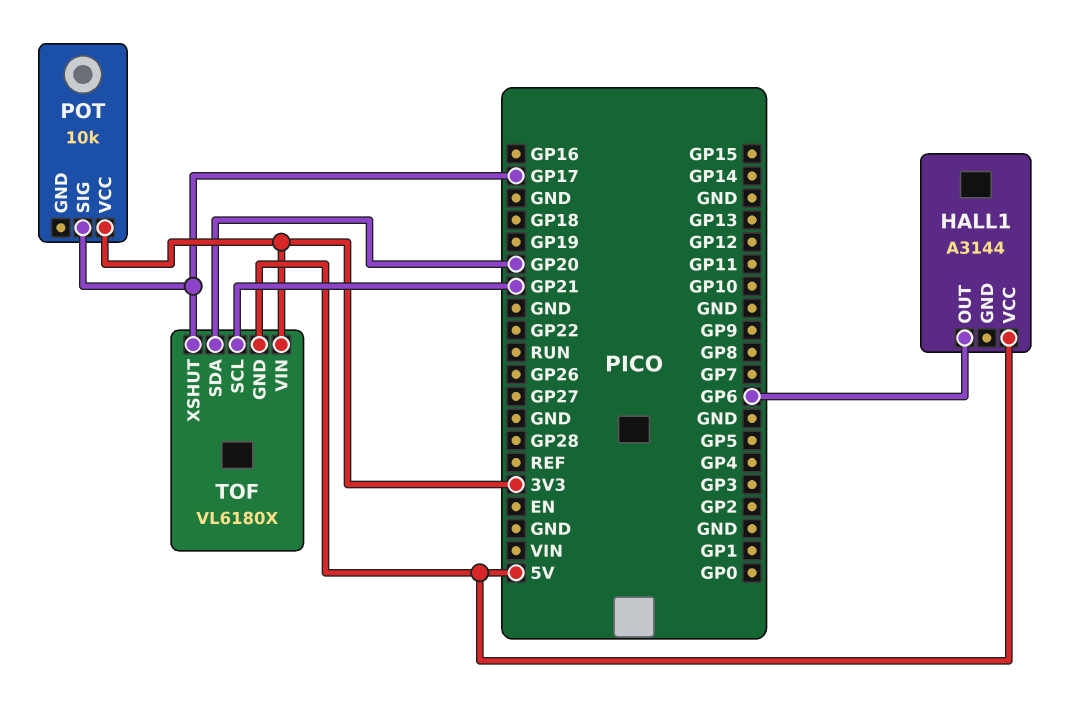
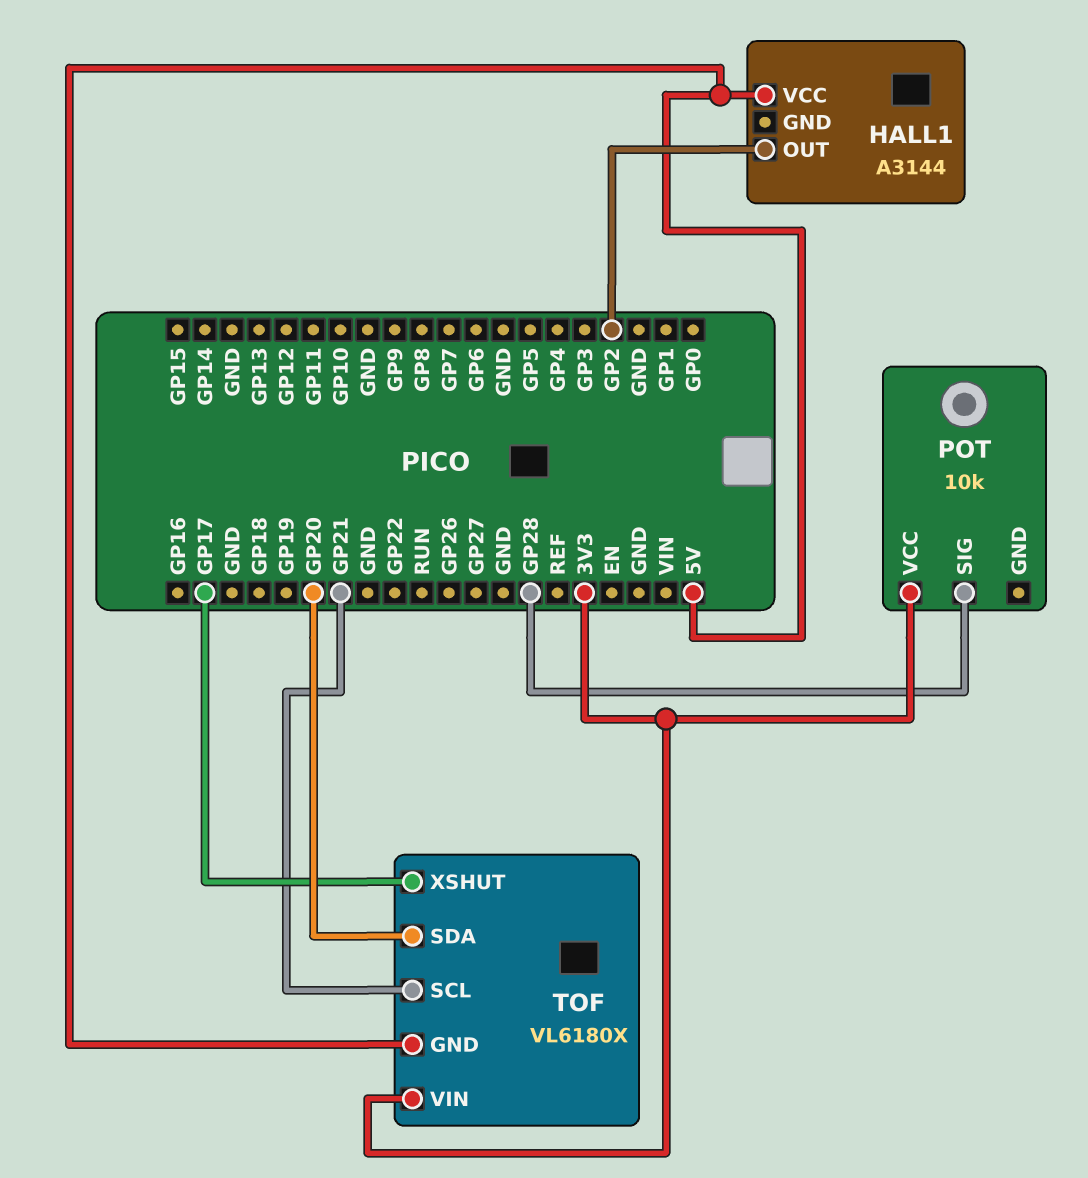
HALL1 pin OUT: GP6 -> GP2
POT pin SIG: GP17 -> GP28

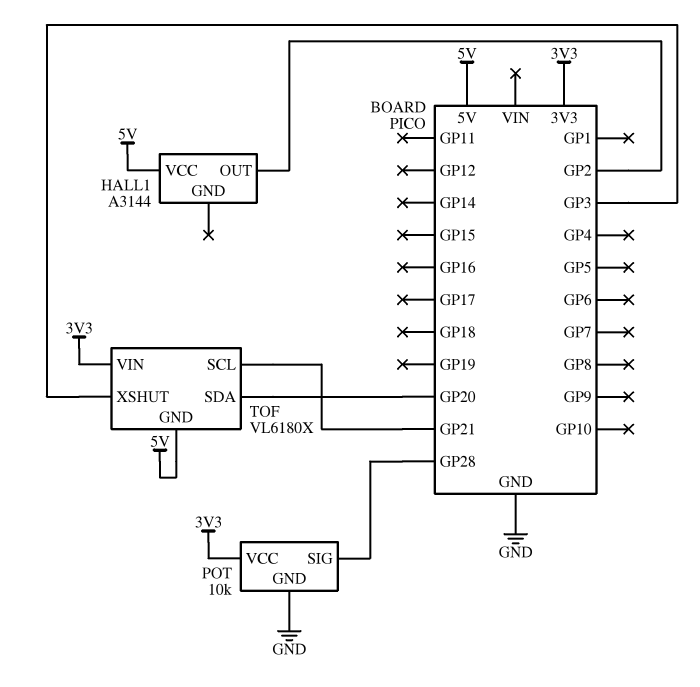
POT pin GND: none -> GND
TOF pin XSHUT: GP17 -> GP3

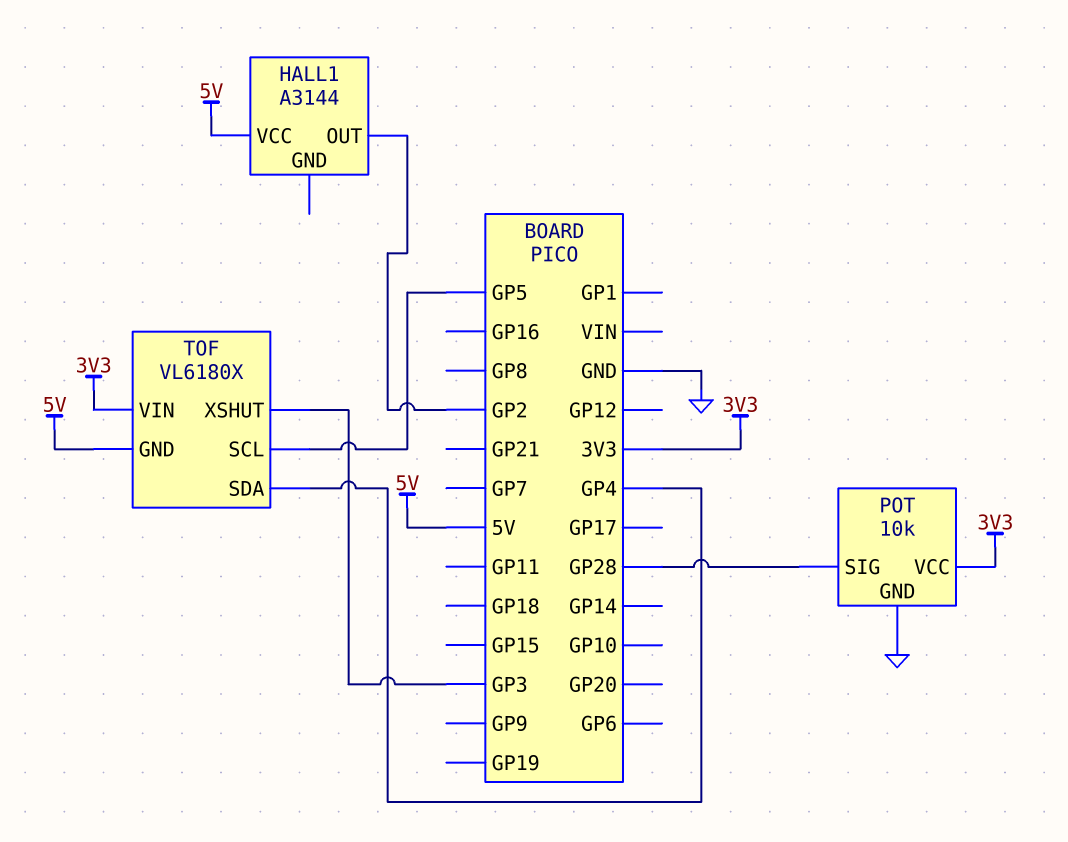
TOF pin SCL: GP21 -> GP5
TOF pin SDA: GP20 -> GP4

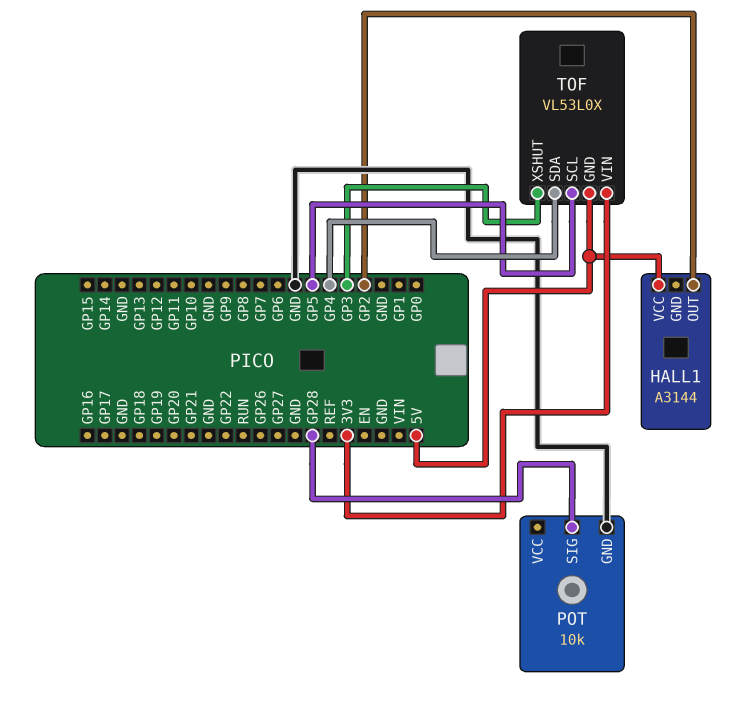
POT pin VCC: 3V3 -> none
TOF: VL6180X -> VL53L0X

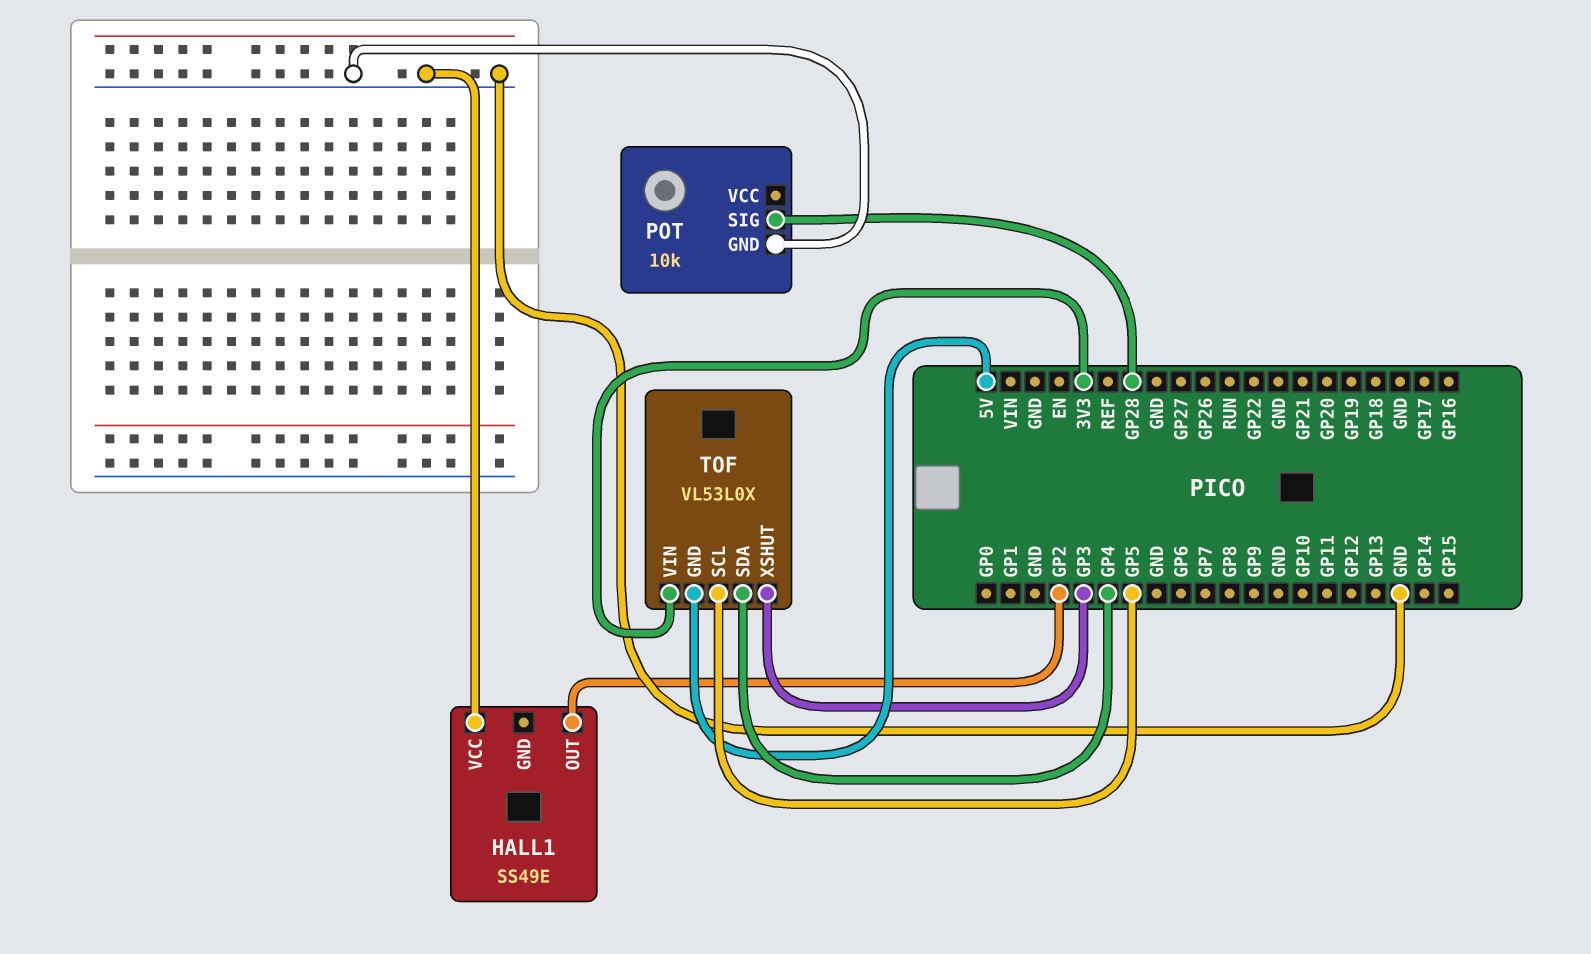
HALL1: A3144 -> SS49E
HALL1 pin VCC: 5V -> GND

